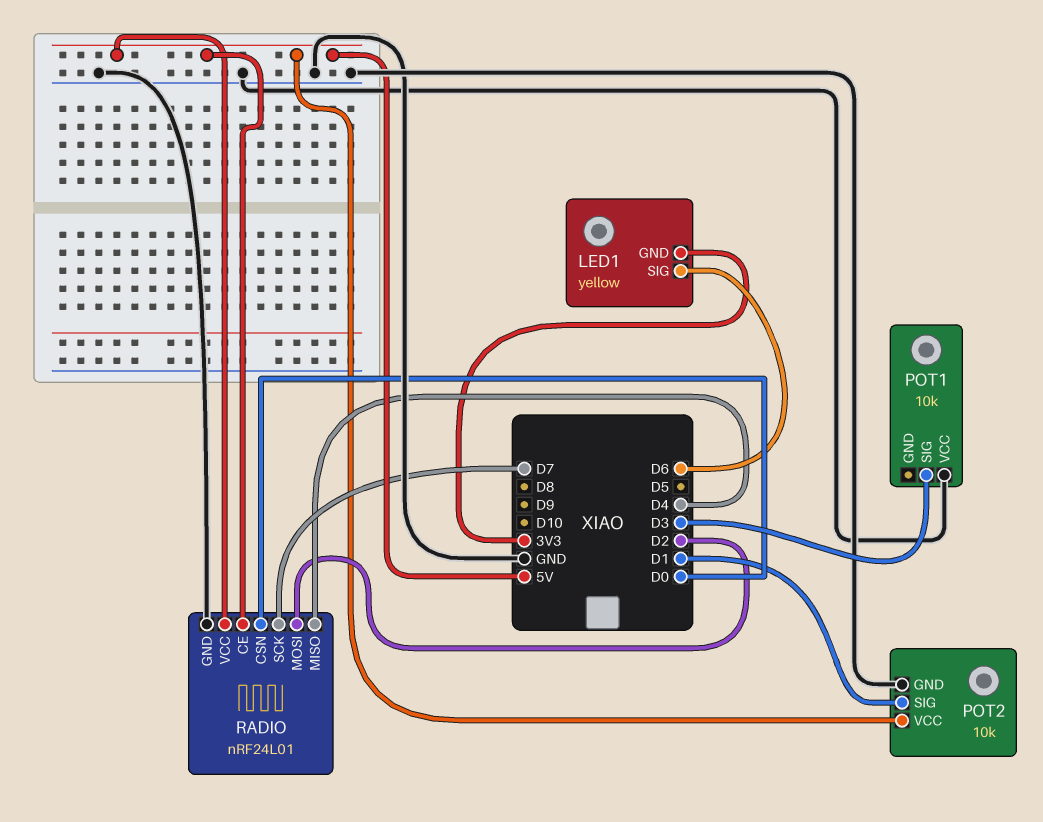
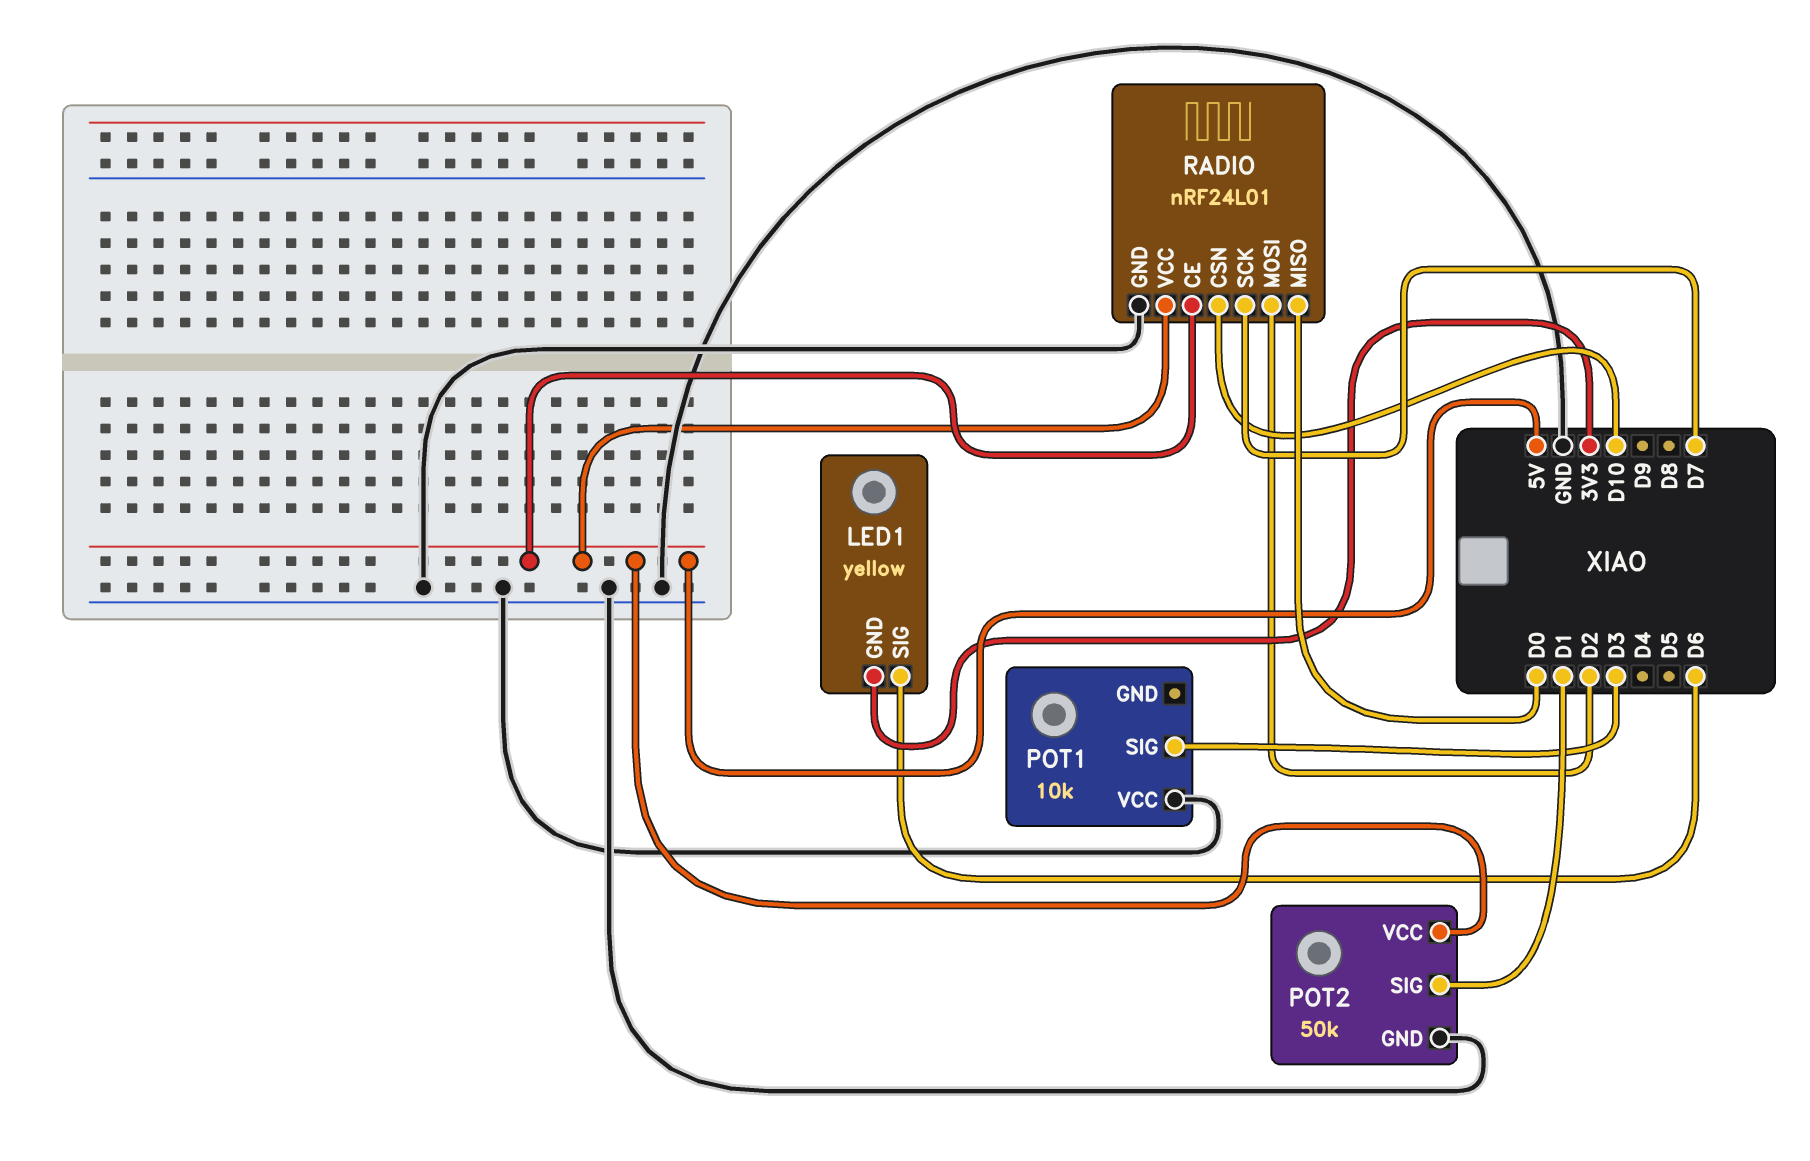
POT2: 10k -> 50k
RADIO pin CSN: D0 -> D10
RADIO pin MISO: D4 -> D0

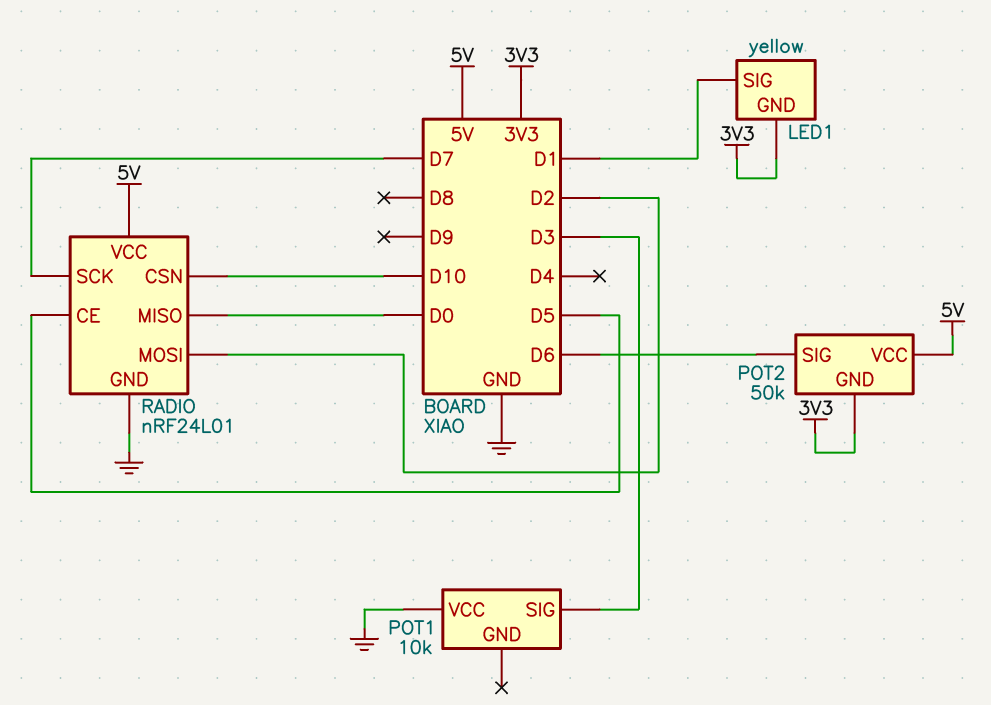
LED1 pin SIG: D6 -> D1
POT2 pin GND: GND -> 3V3
POT2 pin SIG: D1 -> D6
RADIO pin CE: 5V -> D5

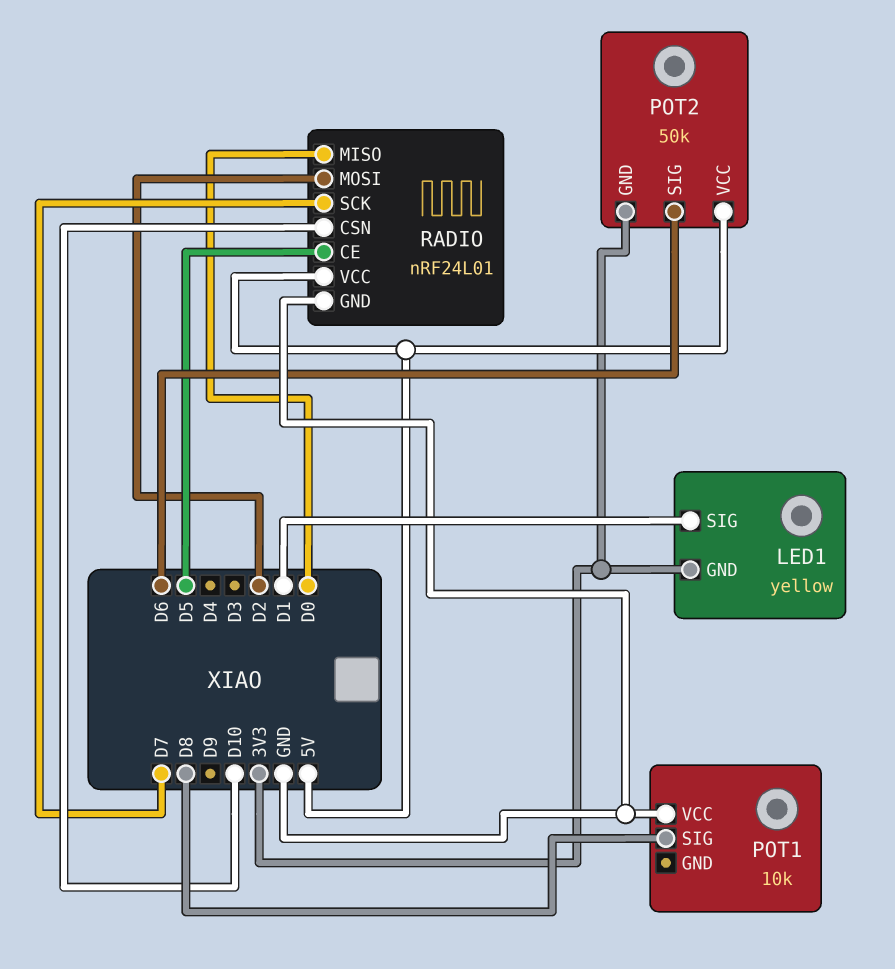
POT1 pin SIG: D3 -> D8

